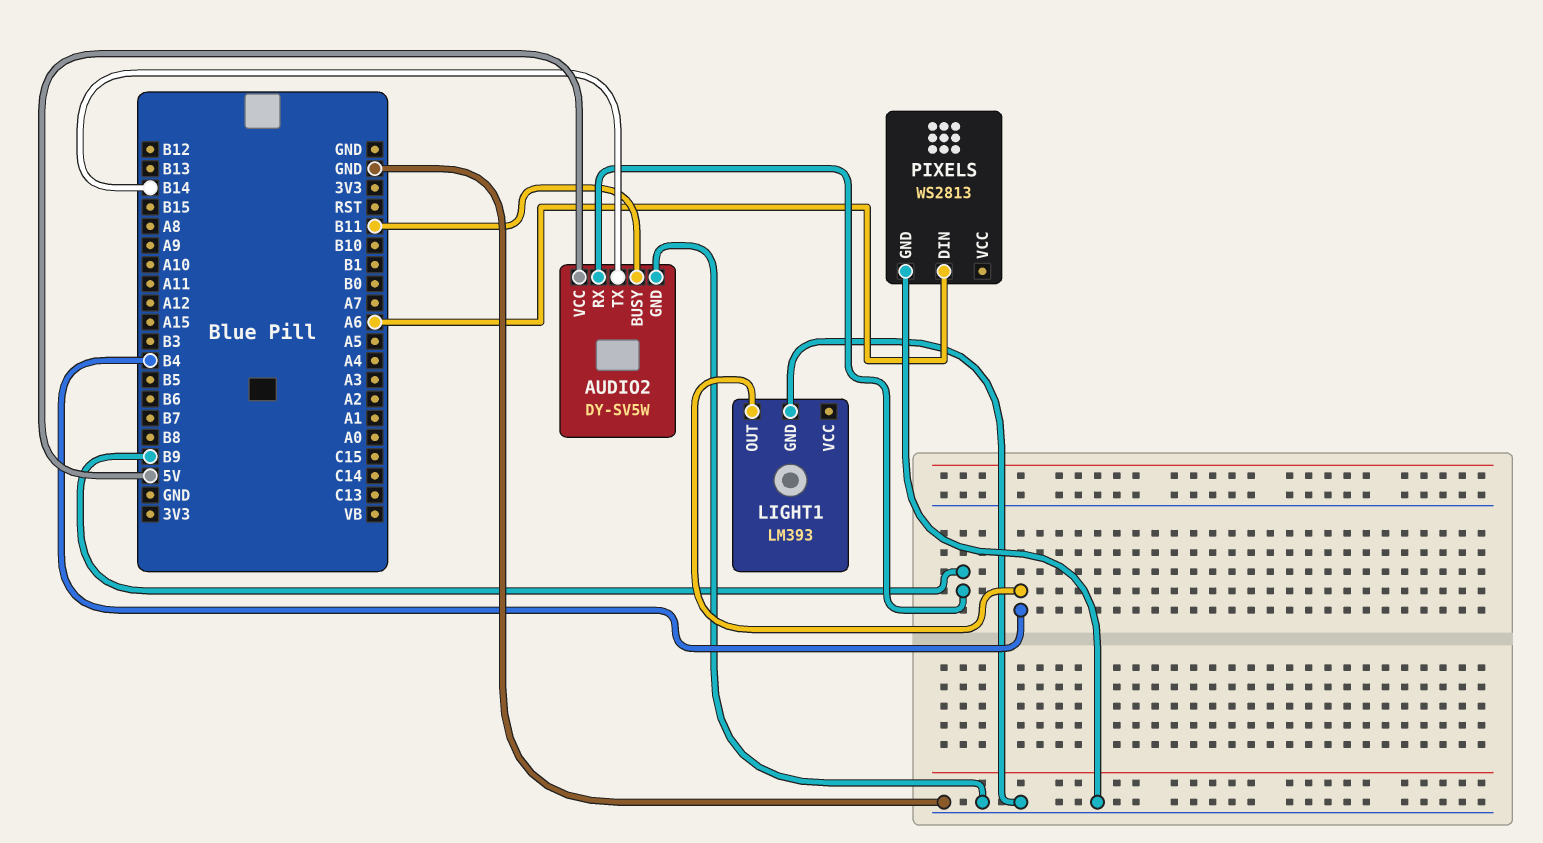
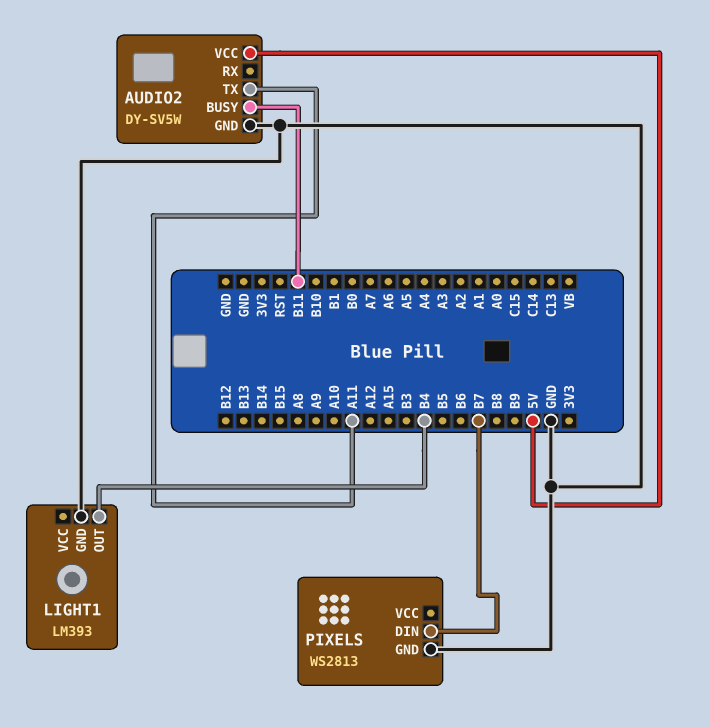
AUDIO2 pin RX: B9 -> none
AUDIO2 pin TX: B14 -> A11
PIXELS pin DIN: A6 -> B7

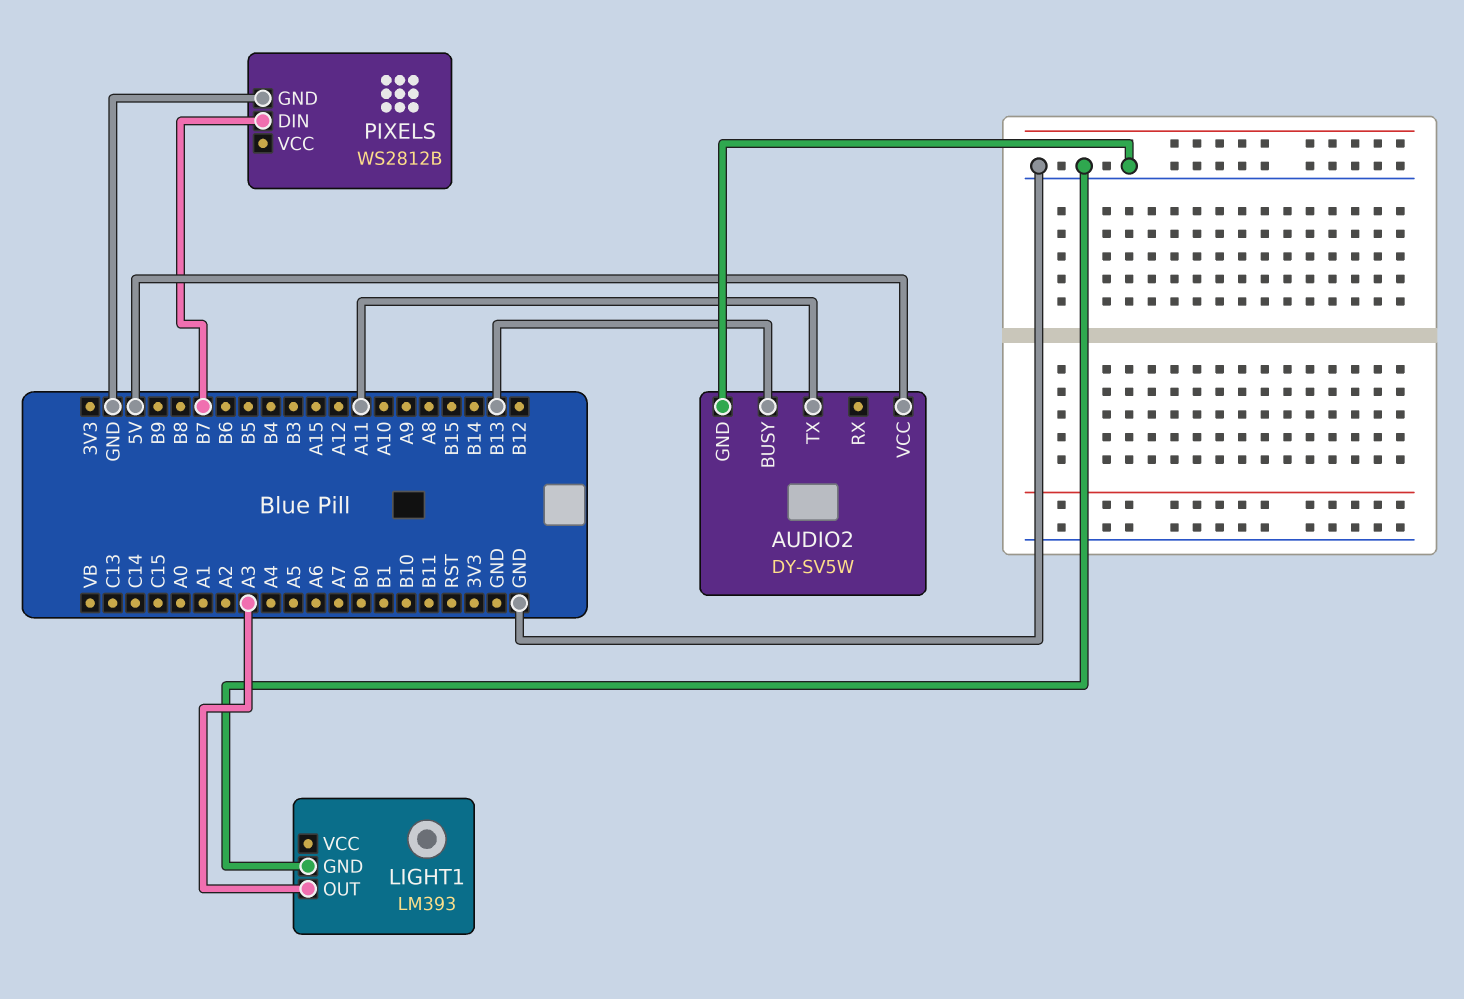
AUDIO2 pin BUSY: B11 -> B13
LIGHT1 pin OUT: B4 -> A3
PIXELS: WS2813 -> WS2812B

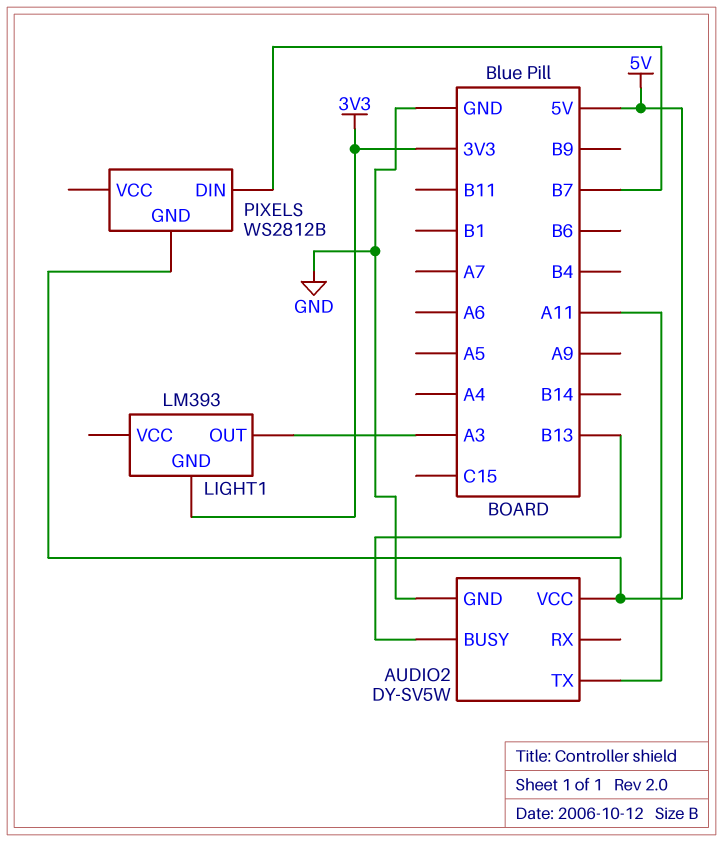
LIGHT1 pin GND: GND -> 3V3
PIXELS pin GND: GND -> 5V

